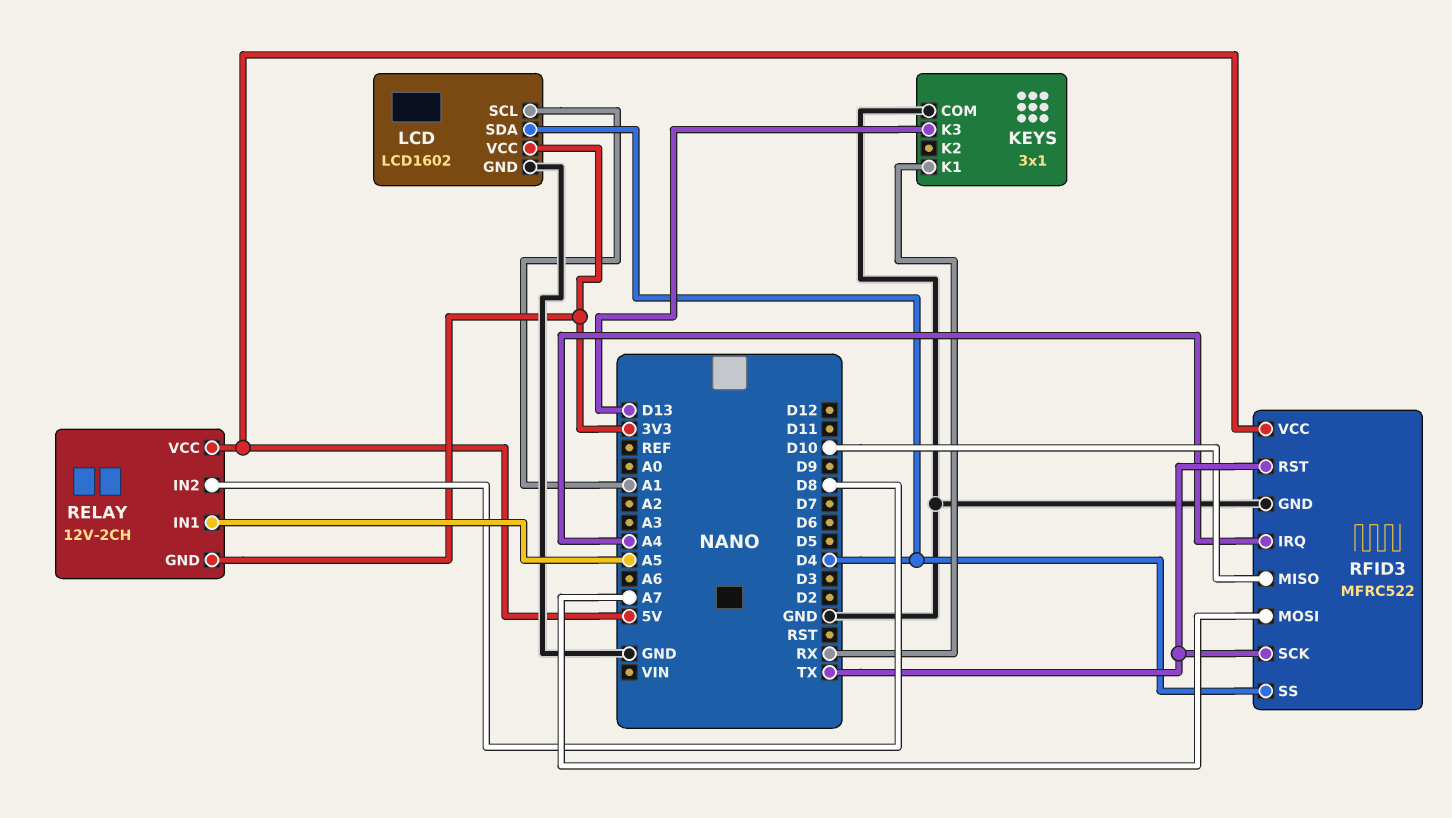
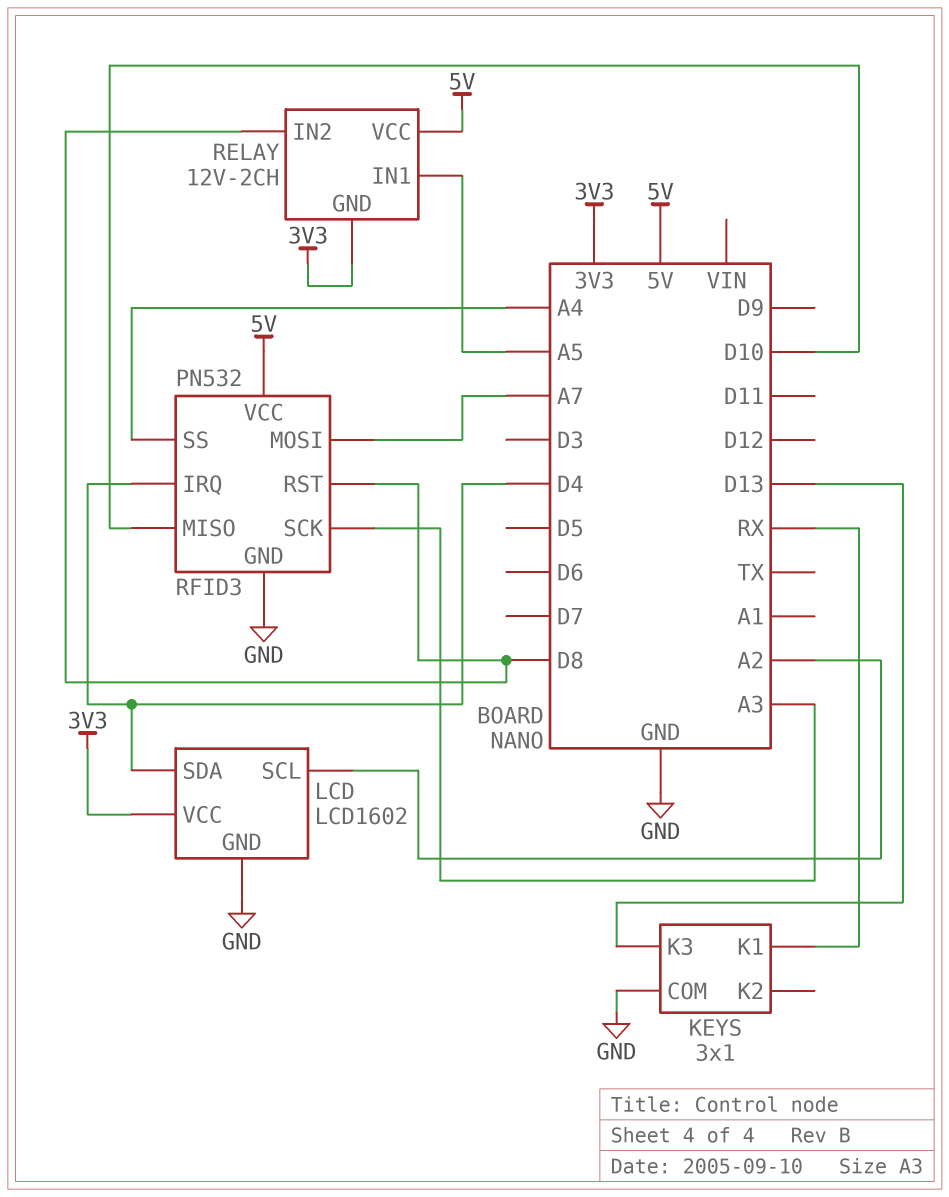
LCD pin SCL: A1 -> A2
RFID3: MFRC522 -> PN532
RFID3 pin IRQ: A4 -> D4
RFID3 pin RST: TX -> D8
RFID3 pin SCK: TX -> A3
RFID3 pin SS: D4 -> A4

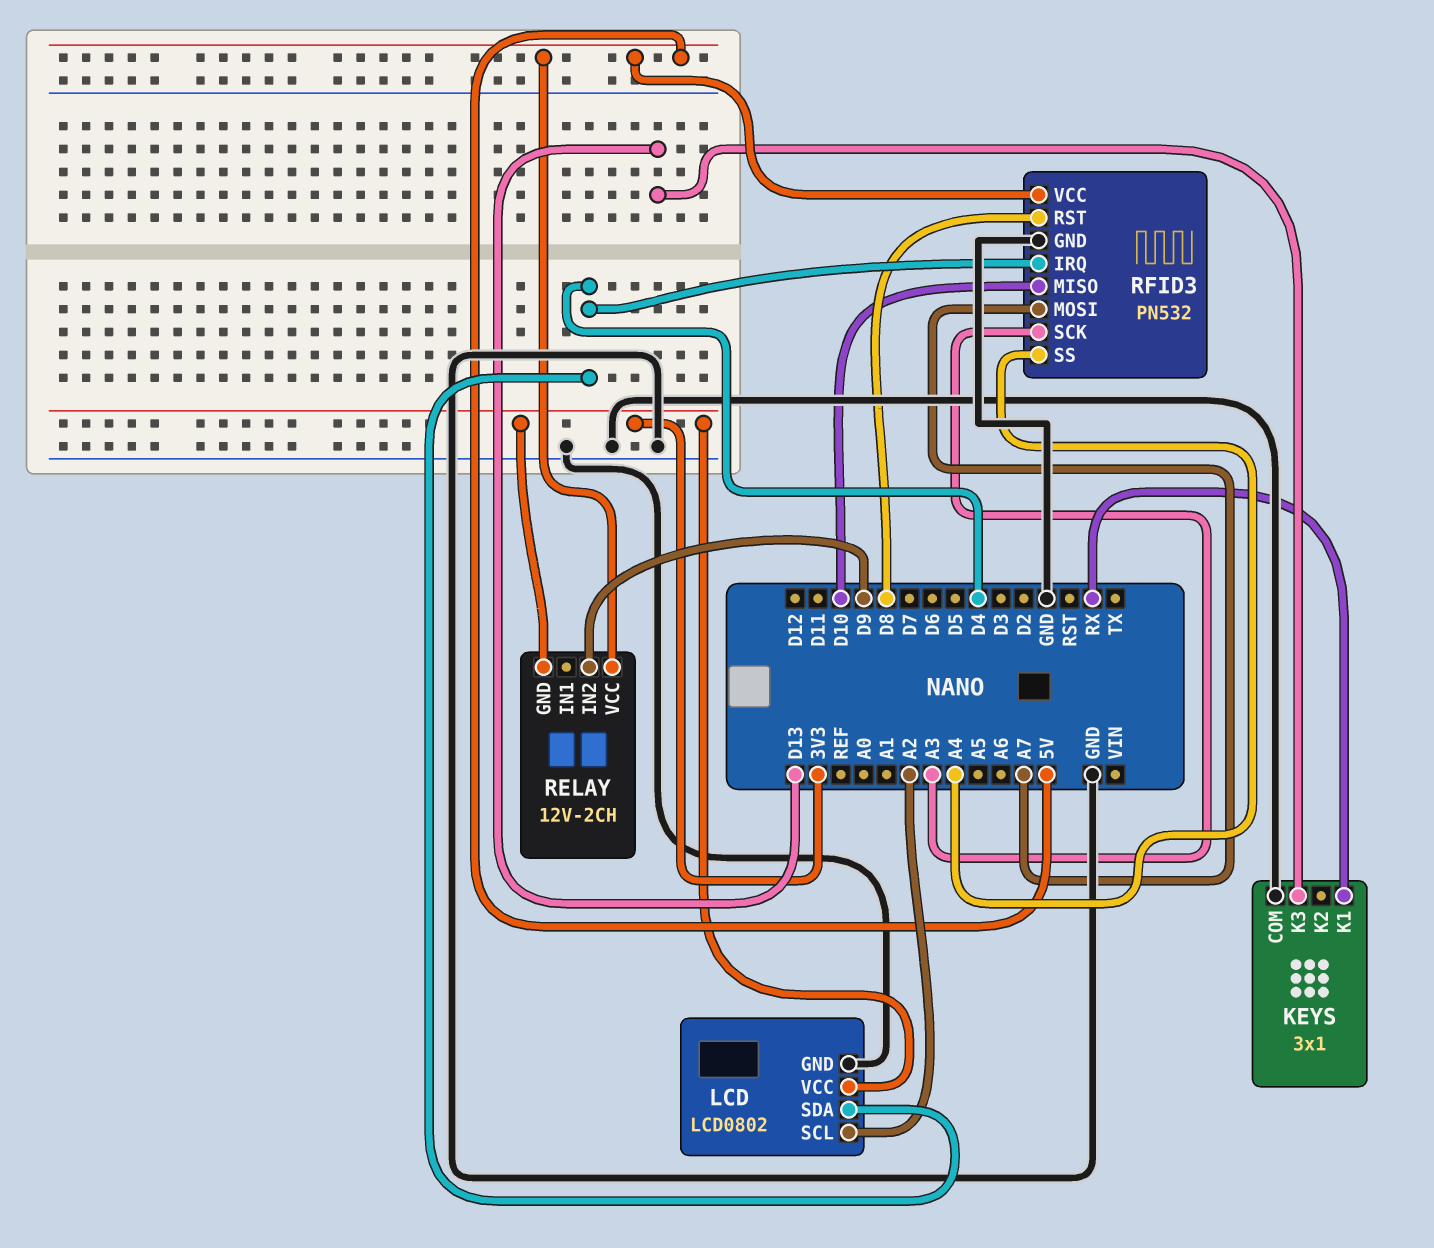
LCD: LCD1602 -> LCD0802
RELAY pin IN1: A5 -> none
RELAY pin IN2: D8 -> D9

